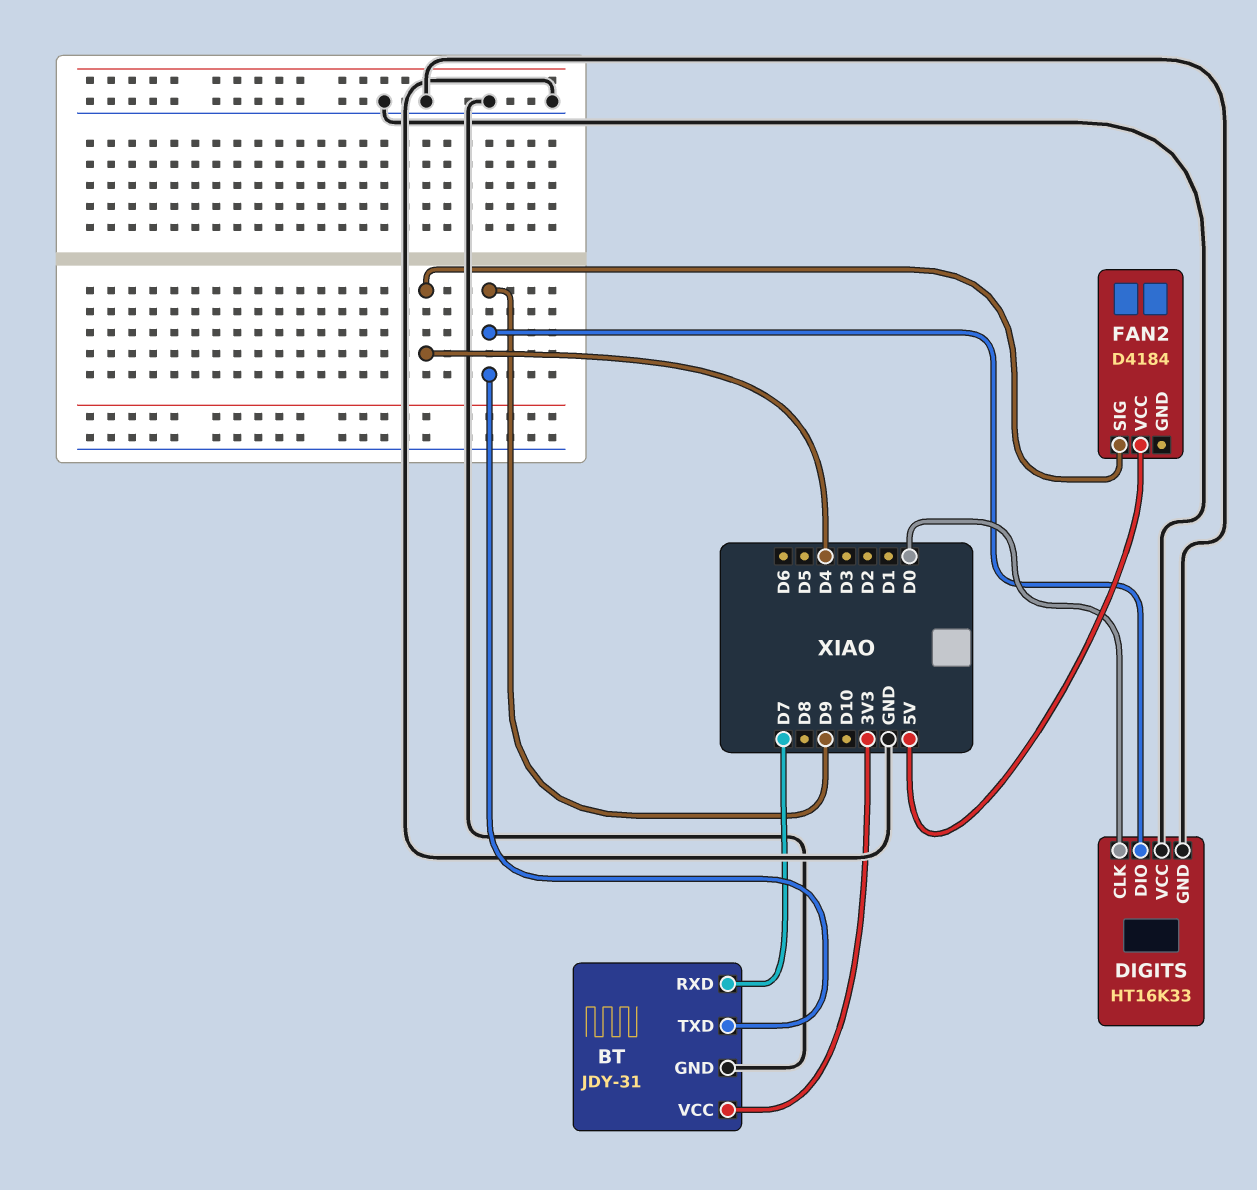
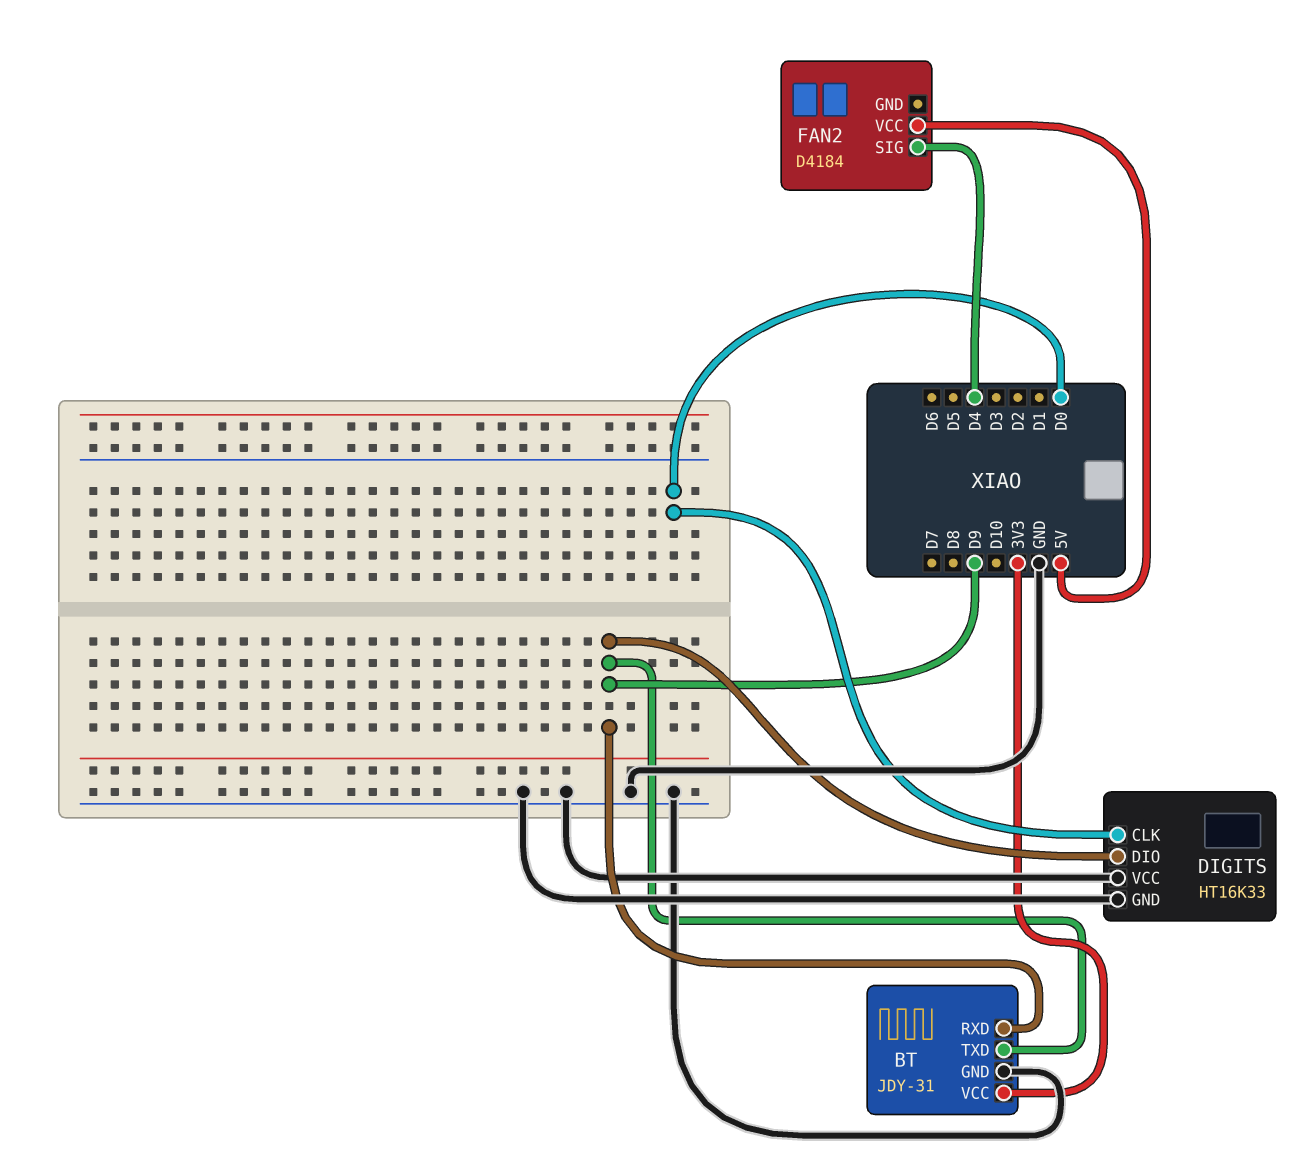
BT pin RXD: D7 -> D9

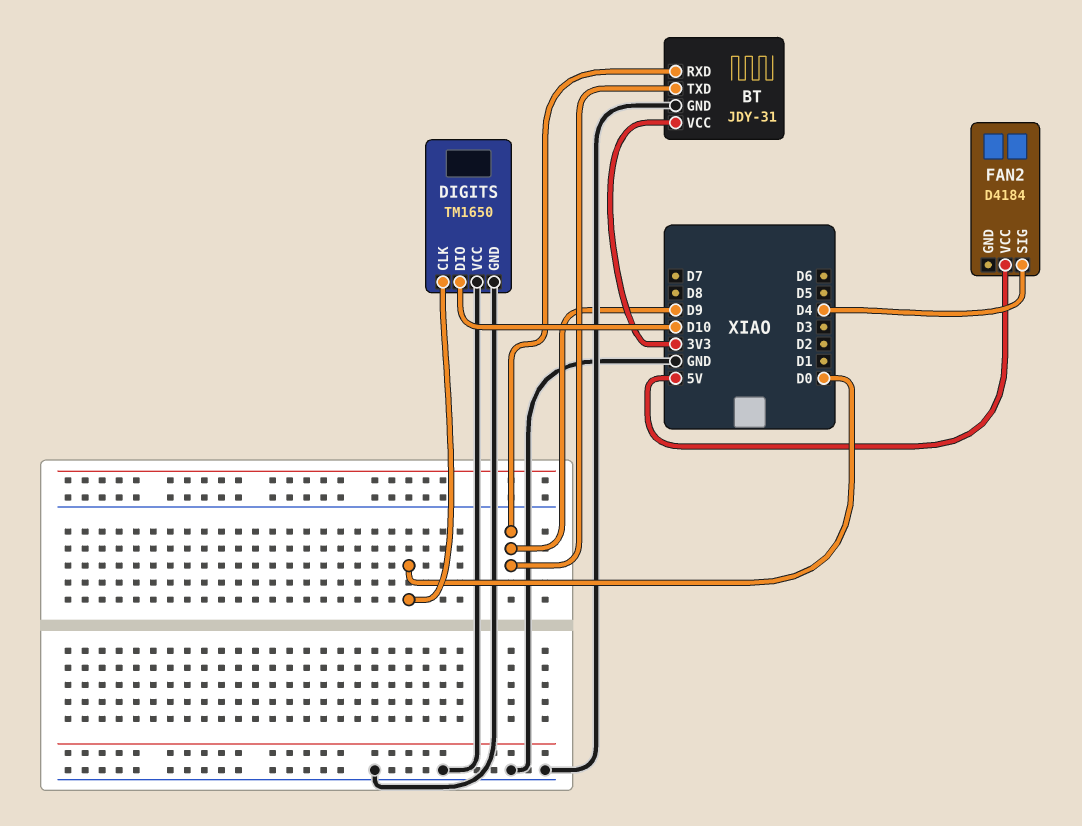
DIGITS: HT16K33 -> TM1650
DIGITS pin DIO: D9 -> D10

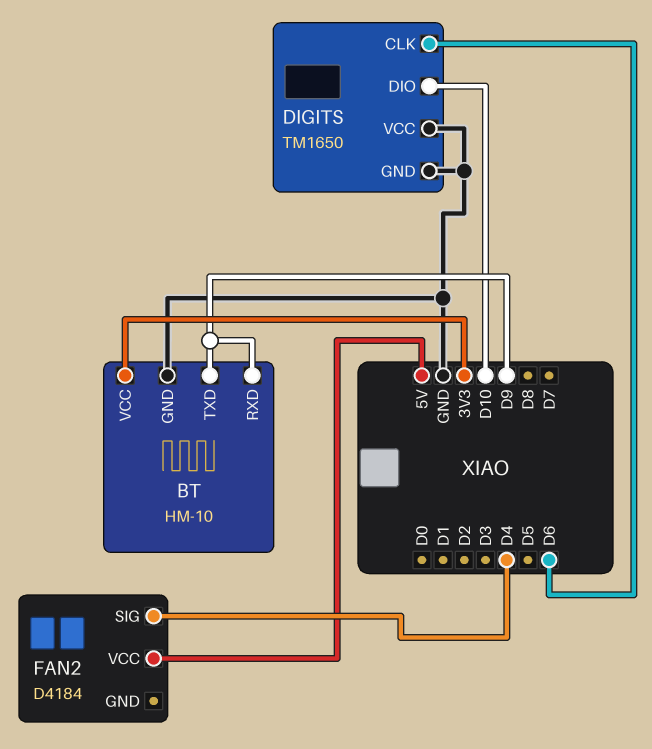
BT: JDY-31 -> HM-10
DIGITS pin CLK: D0 -> D6

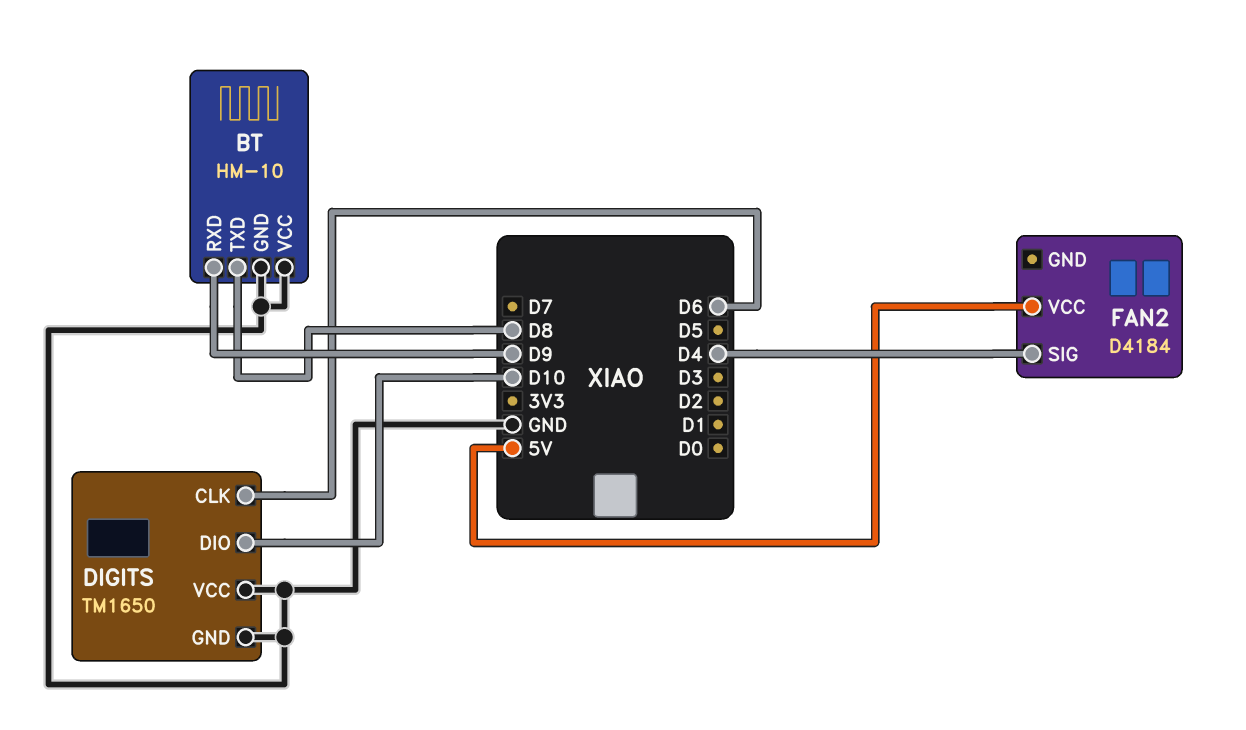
BT pin TXD: D9 -> D8
BT pin VCC: 3V3 -> GND

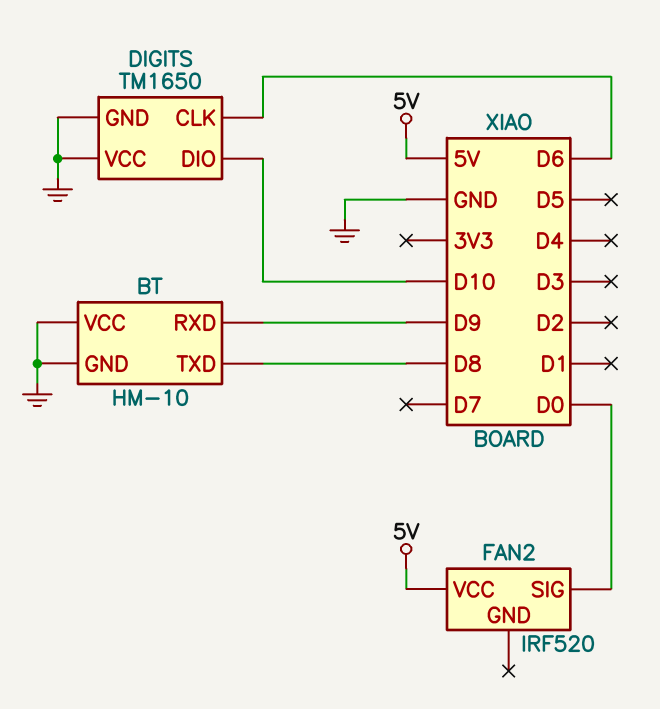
FAN2: D4184 -> IRF520
FAN2 pin SIG: D4 -> D0

